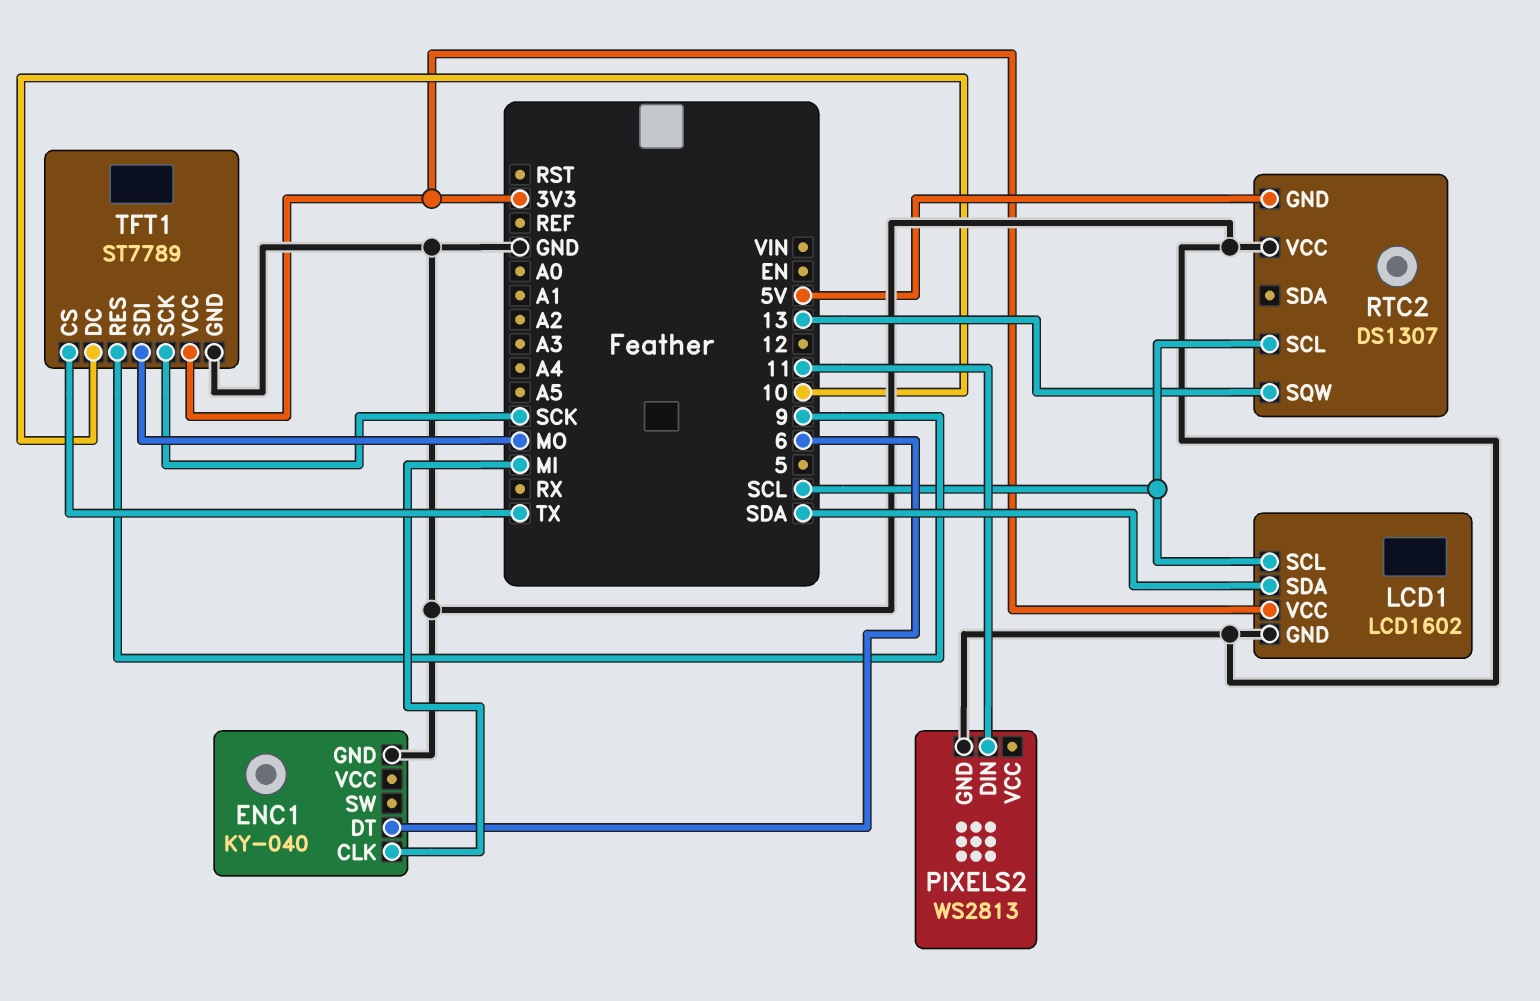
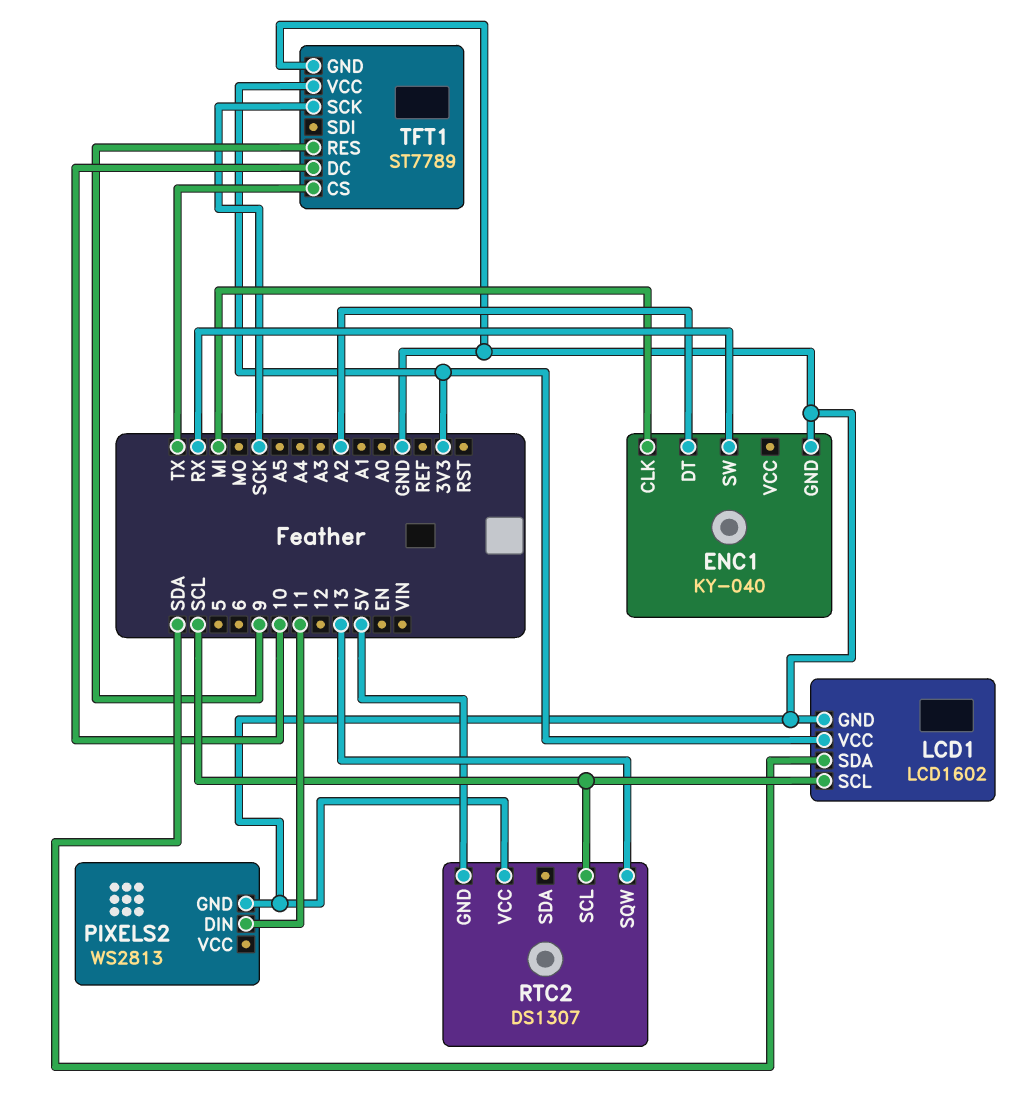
ENC1 pin DT: 6 -> A2
ENC1 pin SW: none -> RX
TFT1 pin SDI: MO -> none

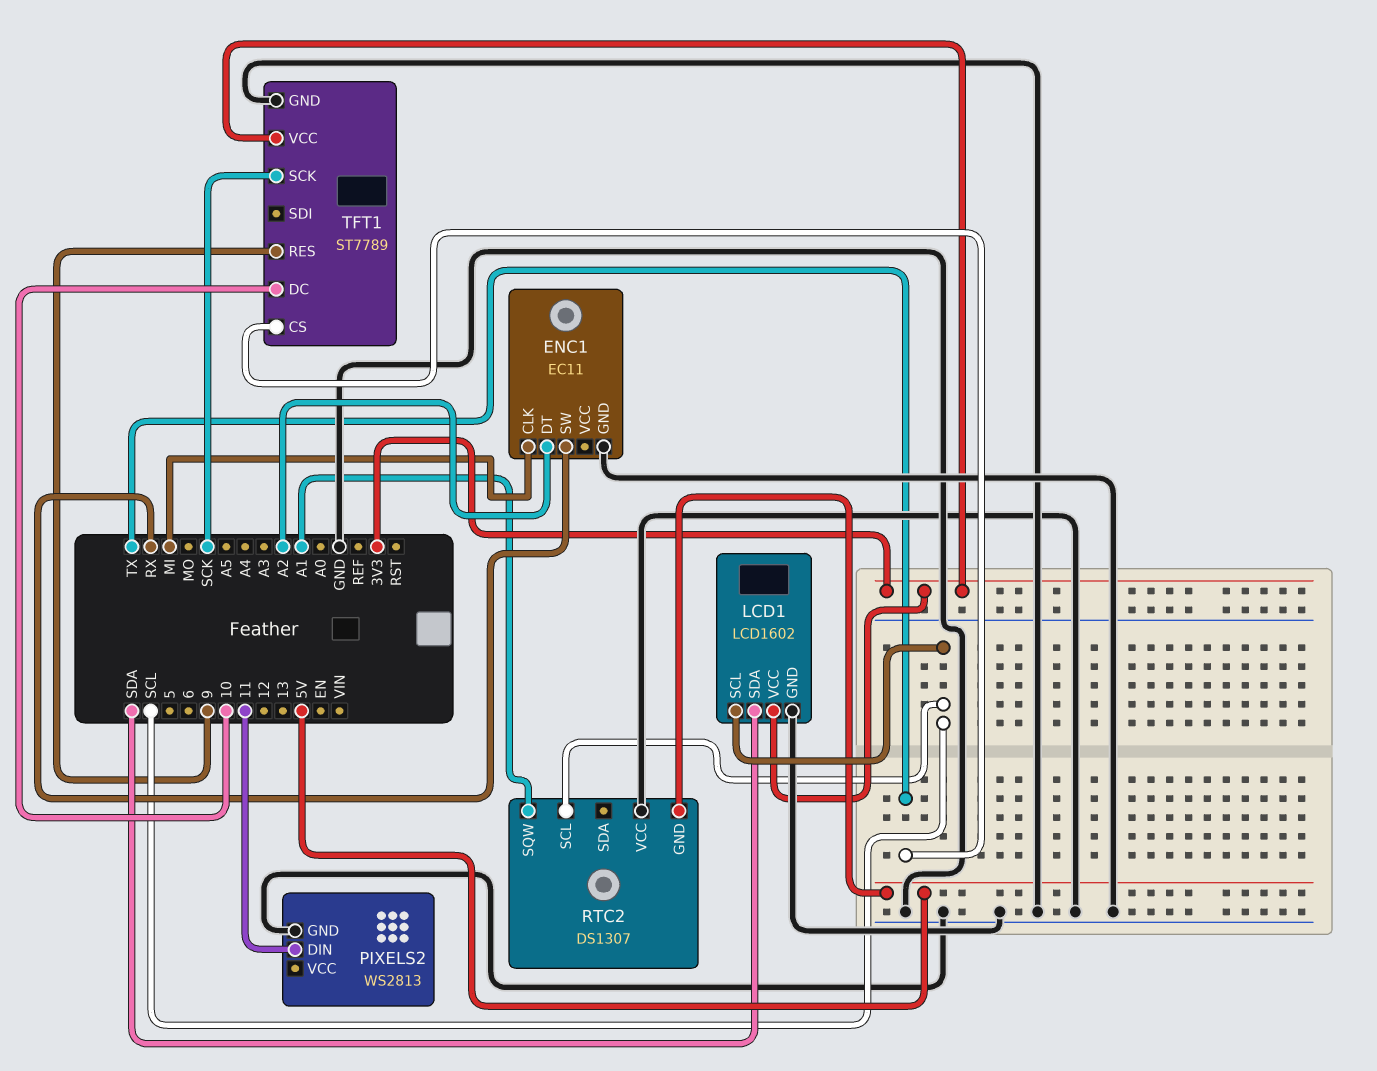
ENC1: KY-040 -> EC11
RTC2 pin SQW: 13 -> A1

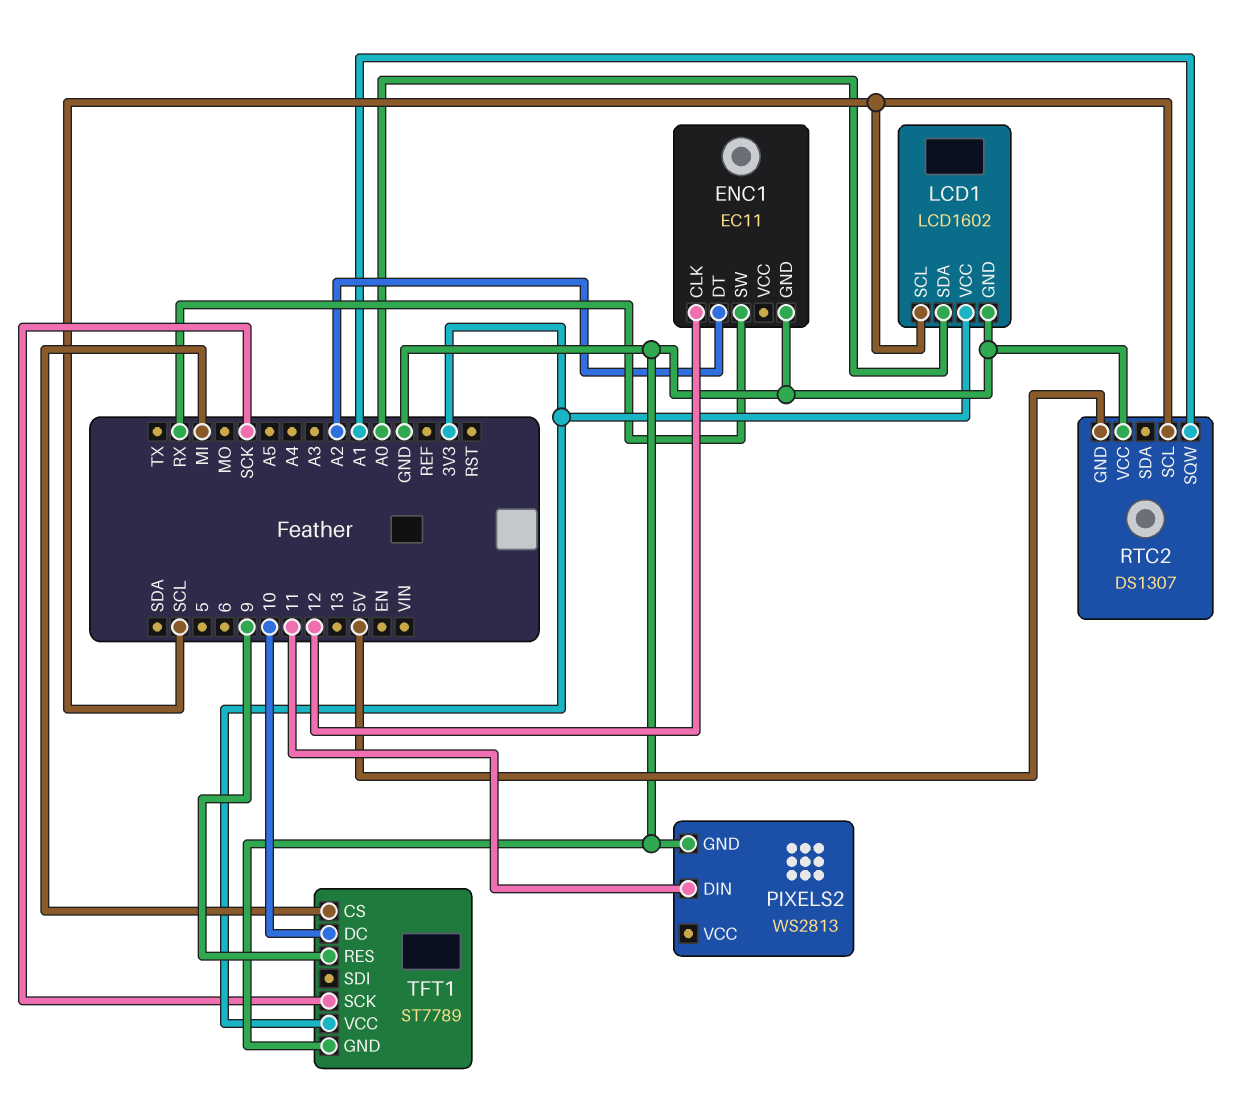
ENC1 pin CLK: MI -> 12
LCD1 pin SDA: SDA -> A0
TFT1 pin CS: TX -> MI

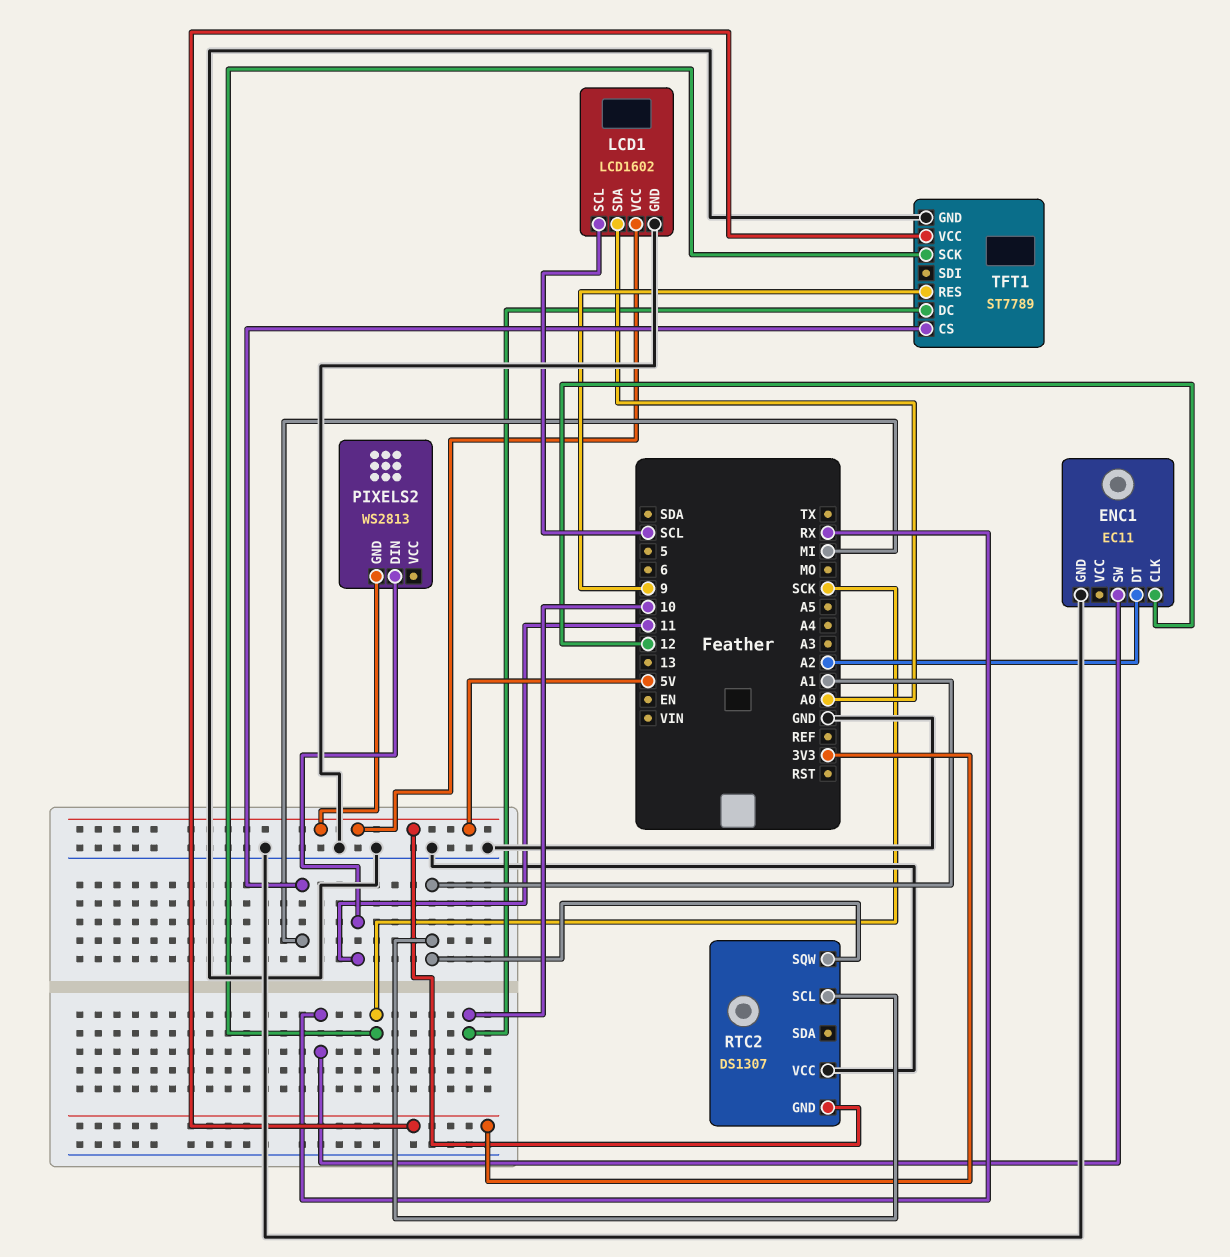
LCD1 pin VCC: 3V3 -> 5V
PIXELS2 pin GND: GND -> 5V
RTC2 pin SCL: SCL -> A1

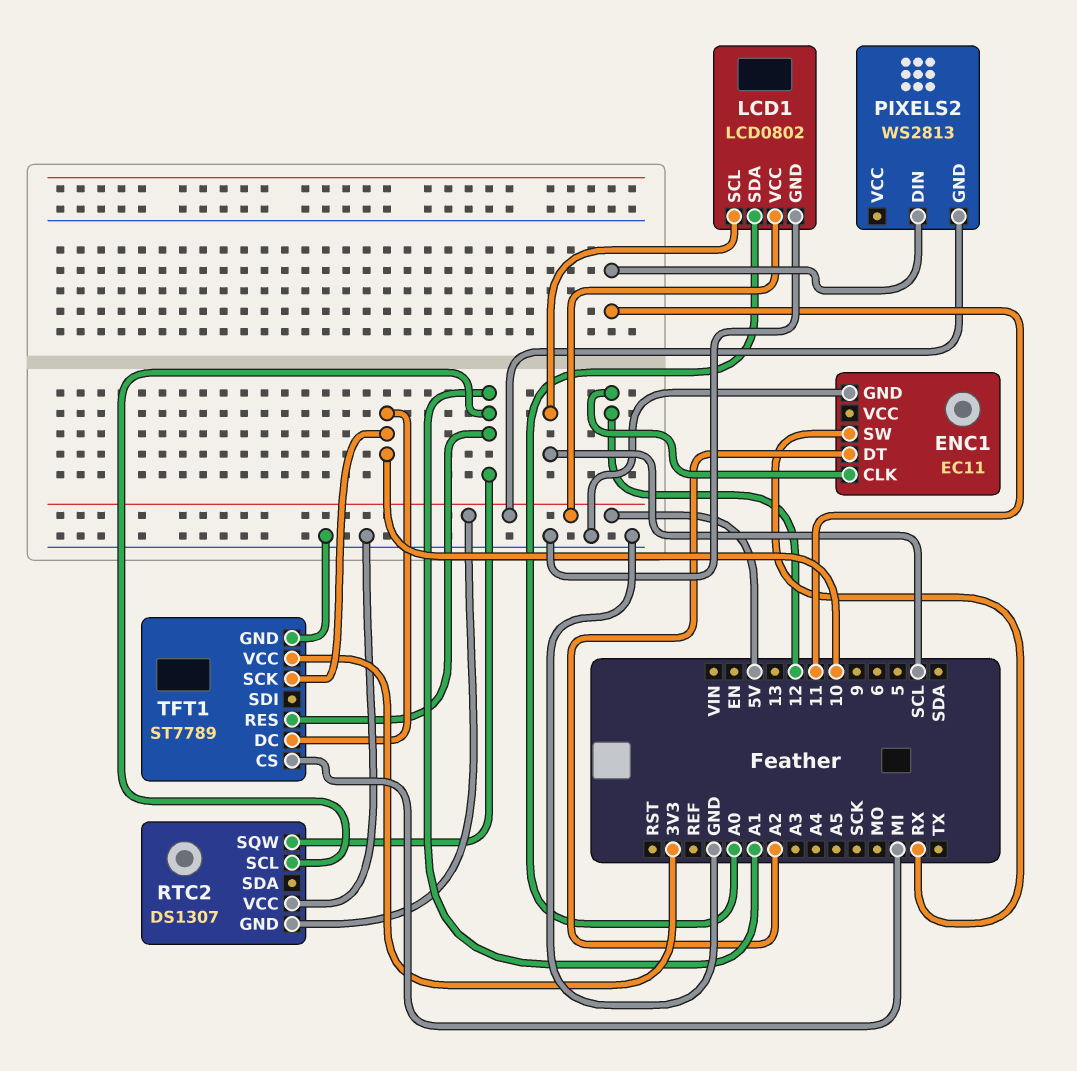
LCD1: LCD1602 -> LCD0802
TFT1 pin RES: 9 -> A1
TFT1 pin SCK: SCK -> 10

